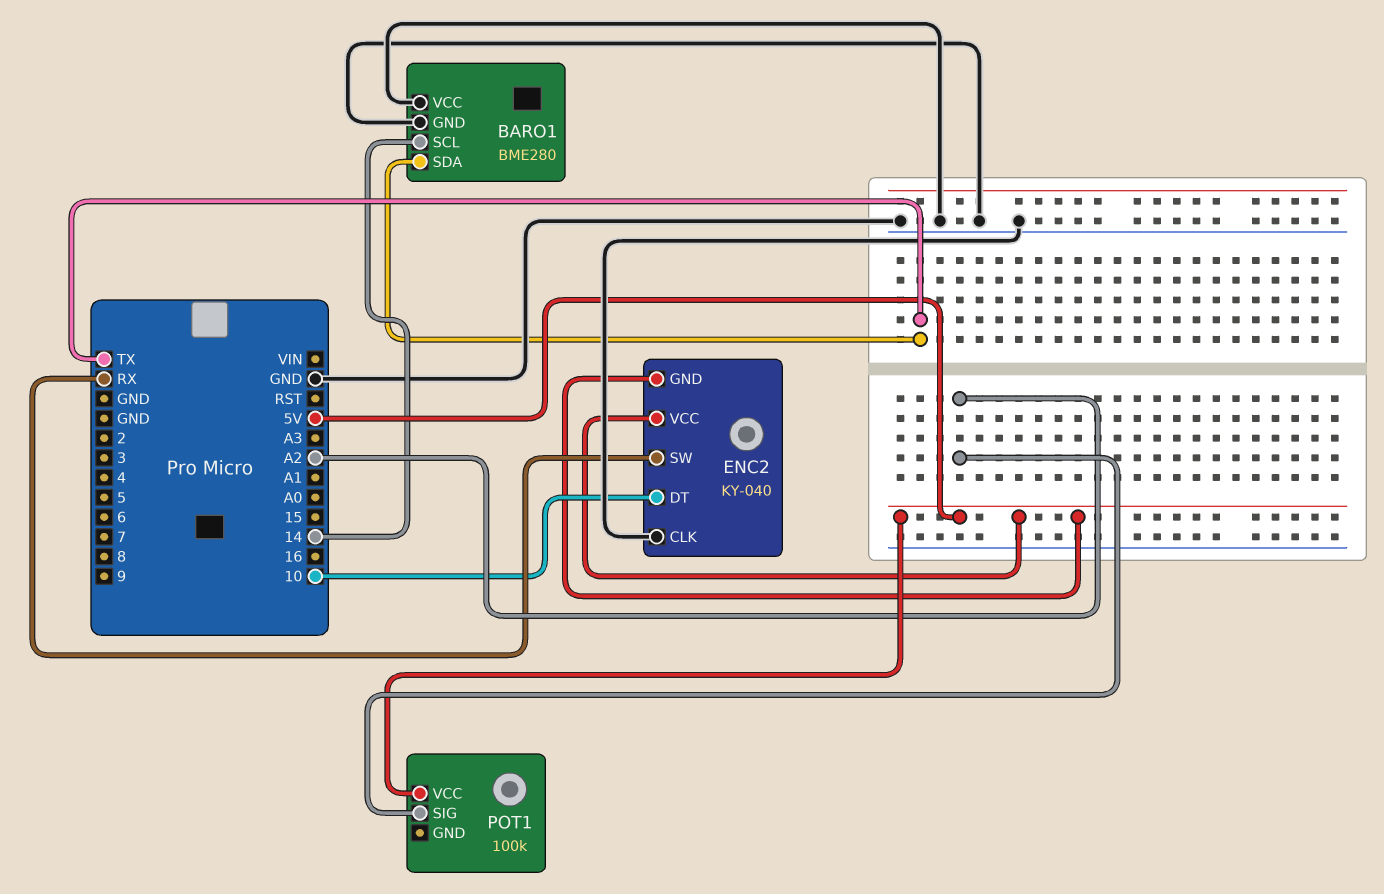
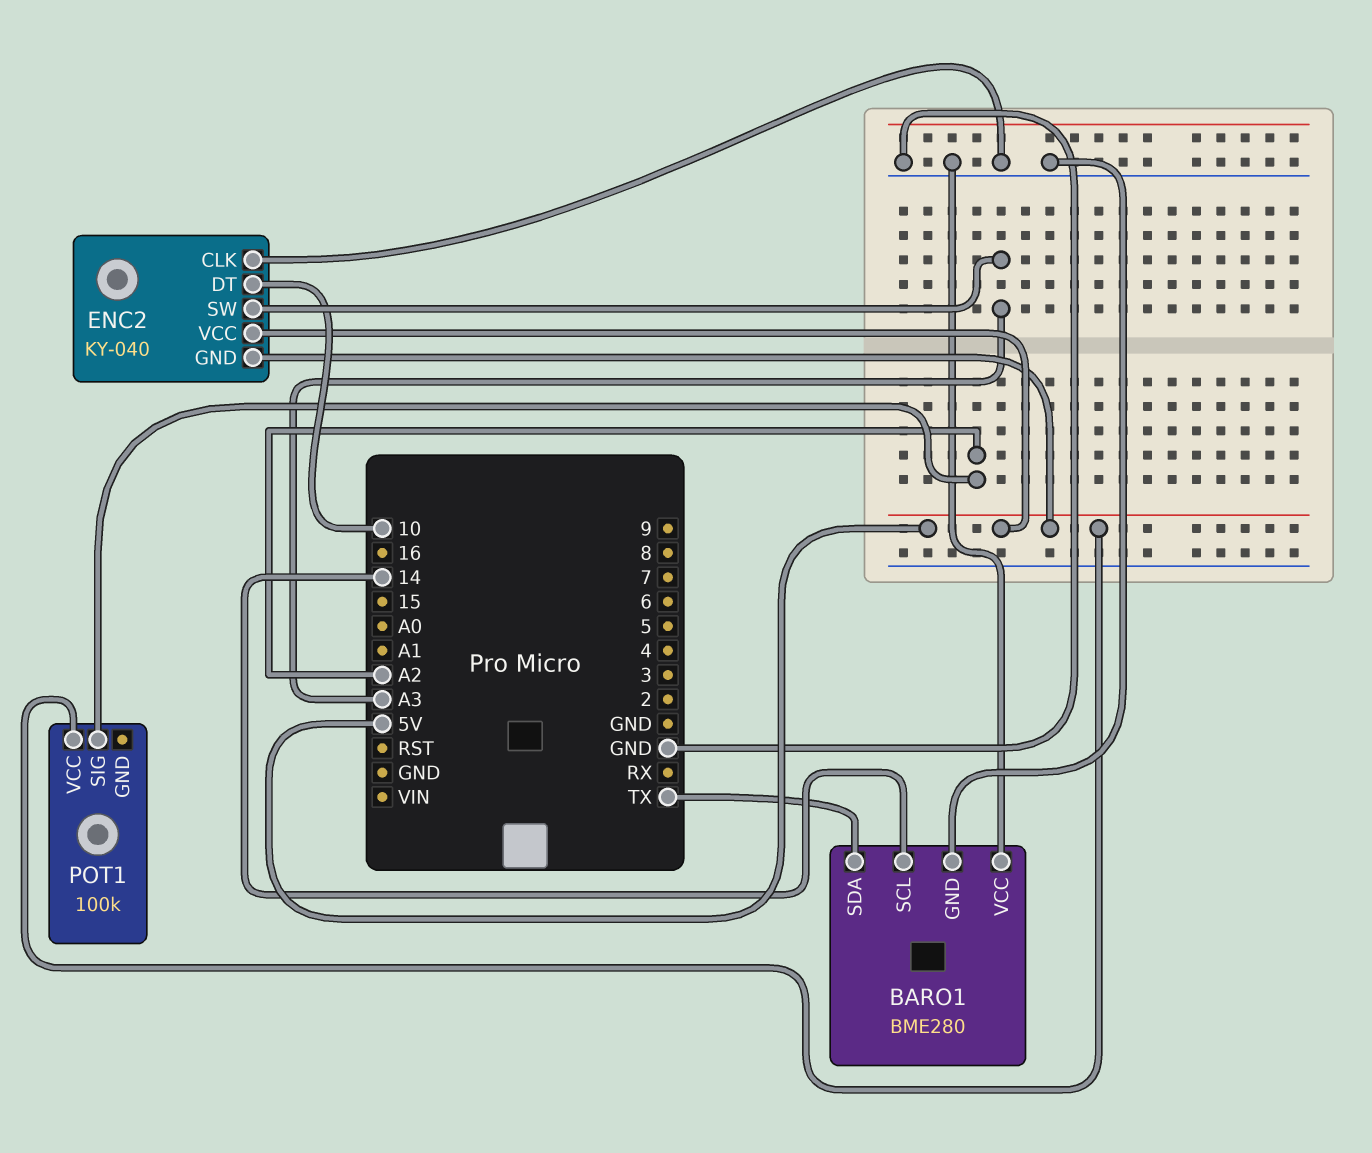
ENC2 pin SW: RX -> A3

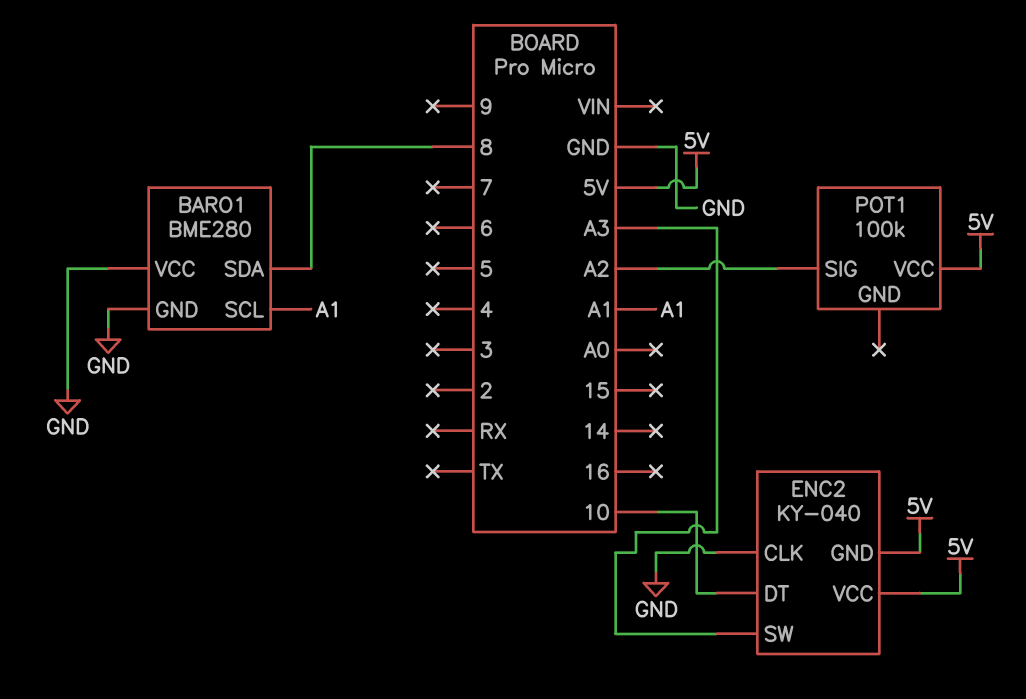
BARO1 pin SCL: 14 -> A1
BARO1 pin SDA: TX -> 8

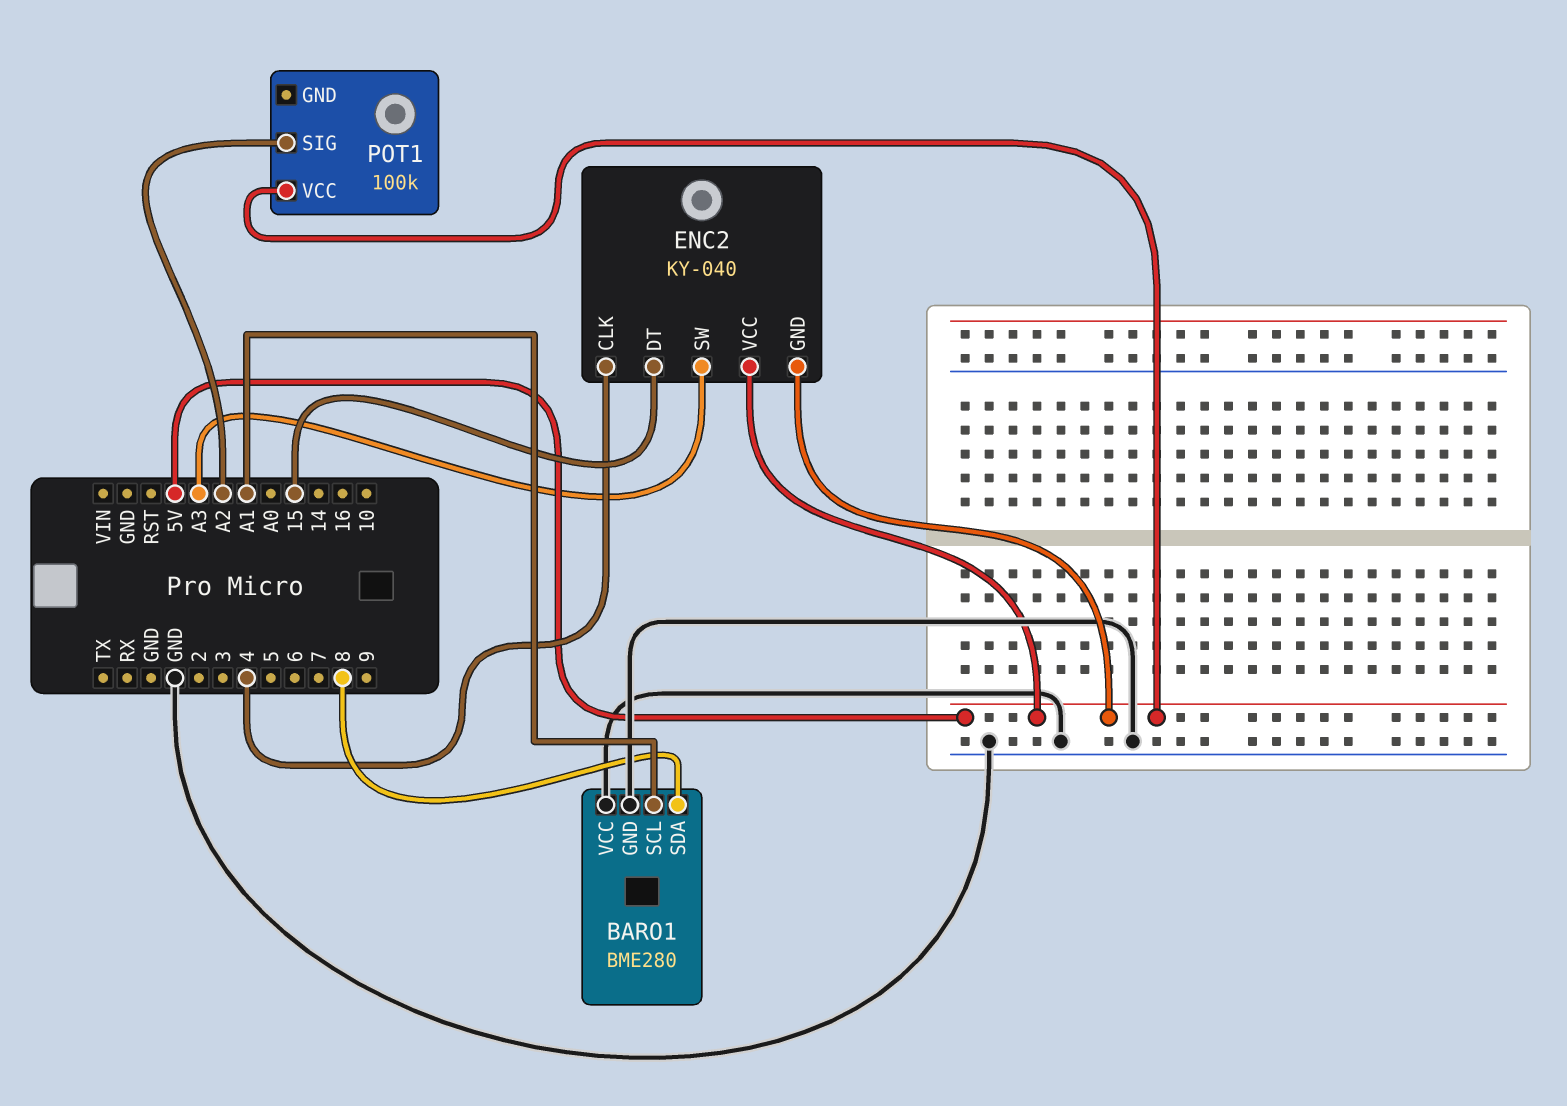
ENC2 pin CLK: GND -> 4
ENC2 pin DT: 10 -> 15

